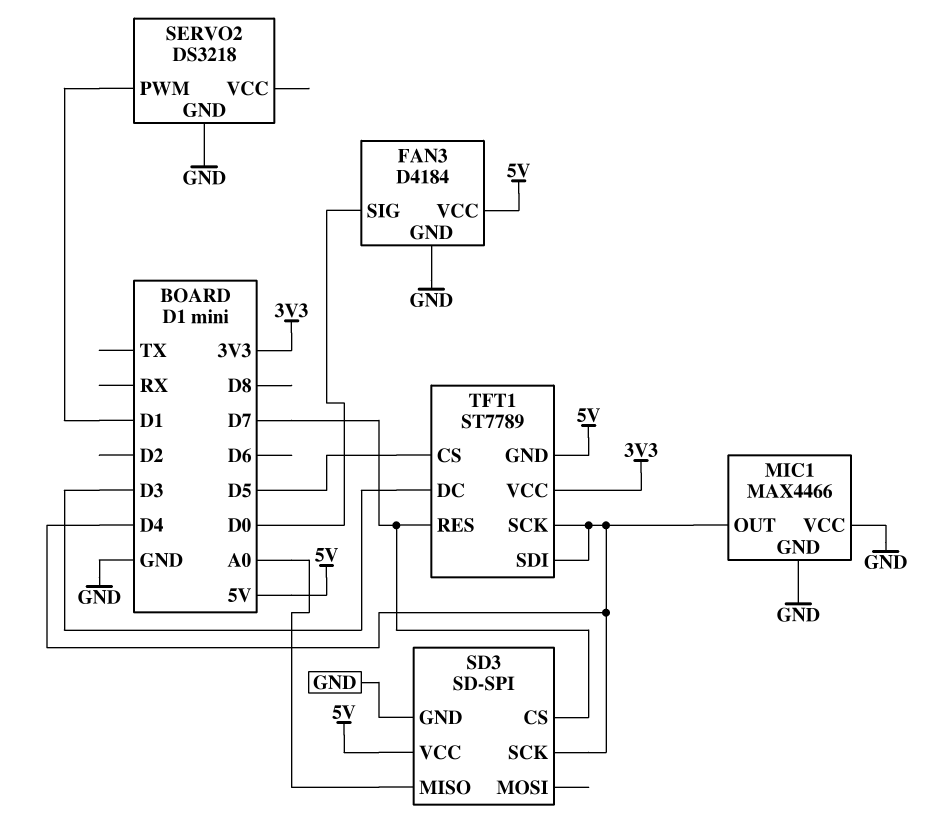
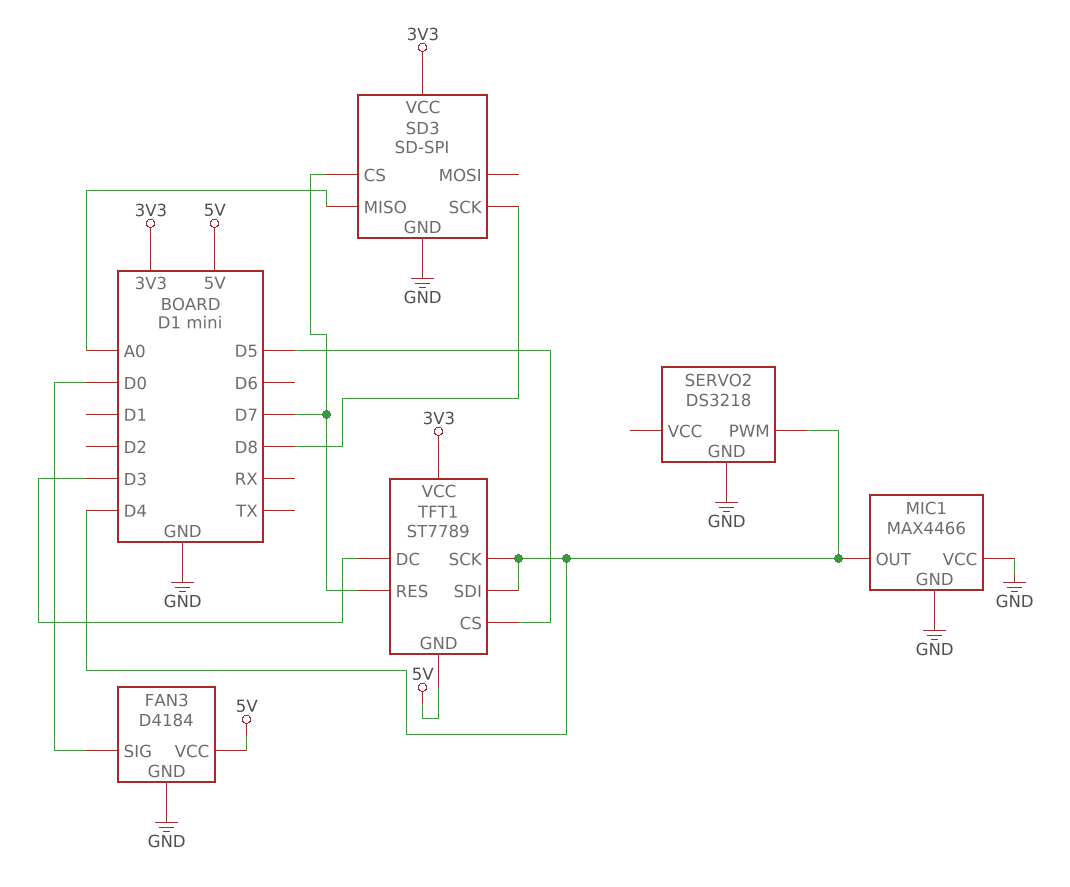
SD3 pin SCK: D4 -> D8
SD3 pin VCC: 5V -> 3V3
SERVO2 pin PWM: D1 -> D4

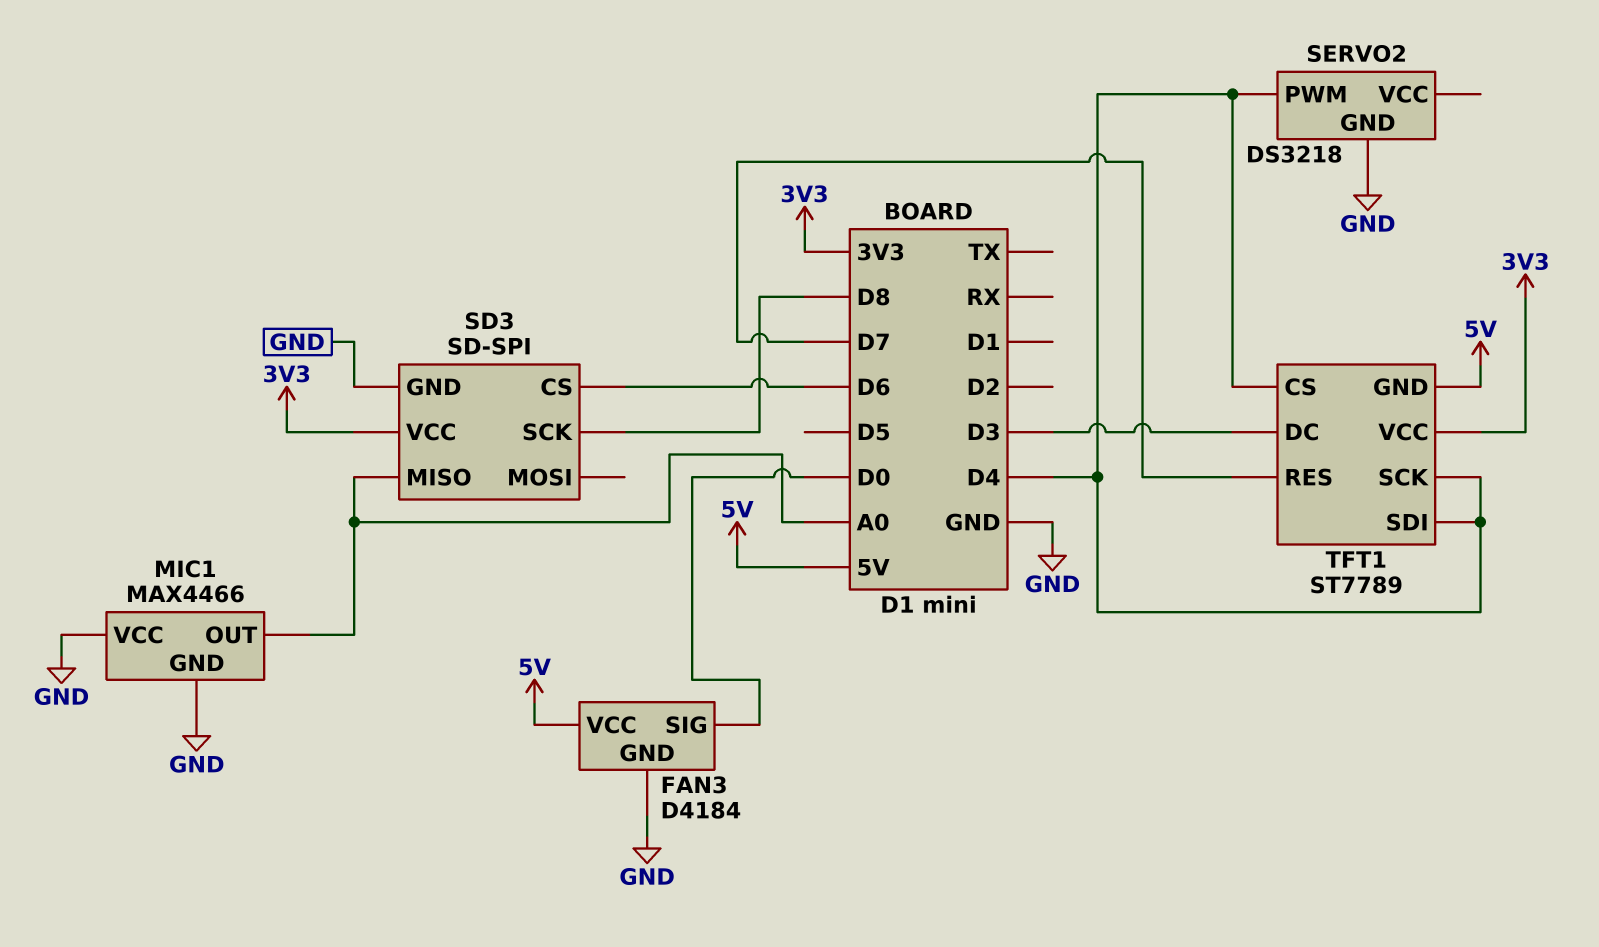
MIC1 pin OUT: D4 -> A0
SD3 pin CS: D7 -> D6
TFT1 pin CS: D5 -> D4

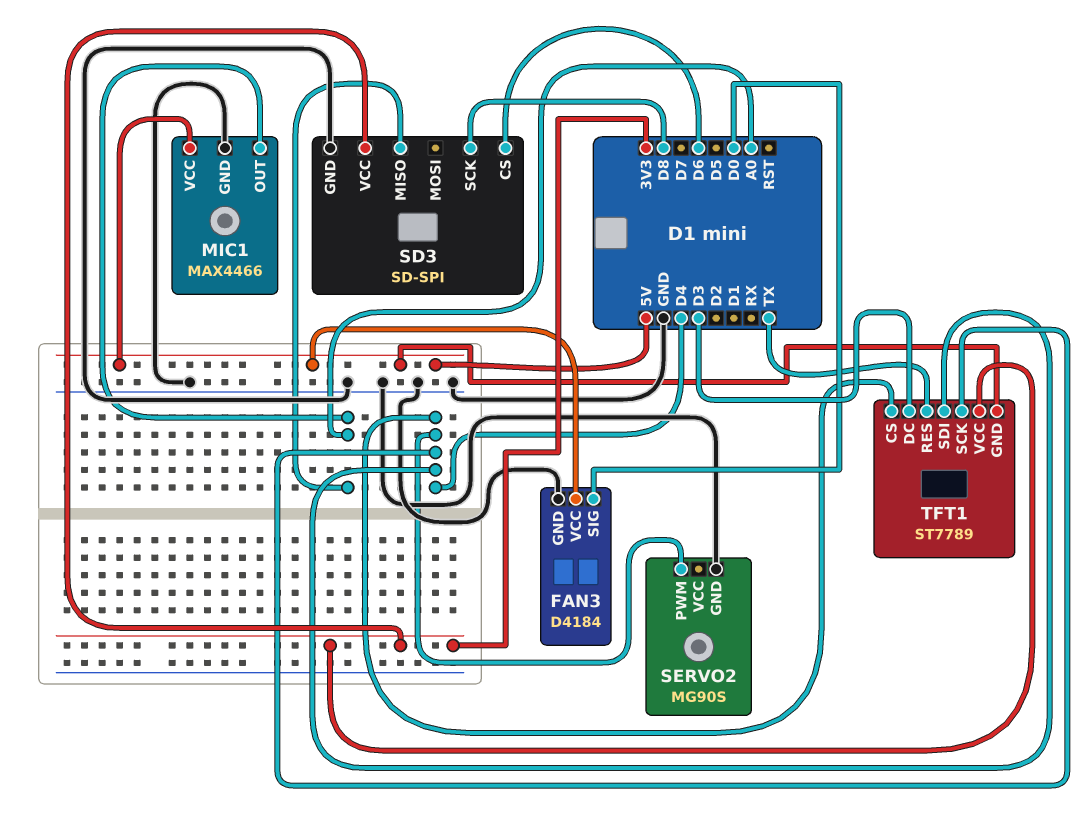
MIC1 pin VCC: GND -> 5V
SERVO2: DS3218 -> MG90S
TFT1 pin RES: D7 -> TX

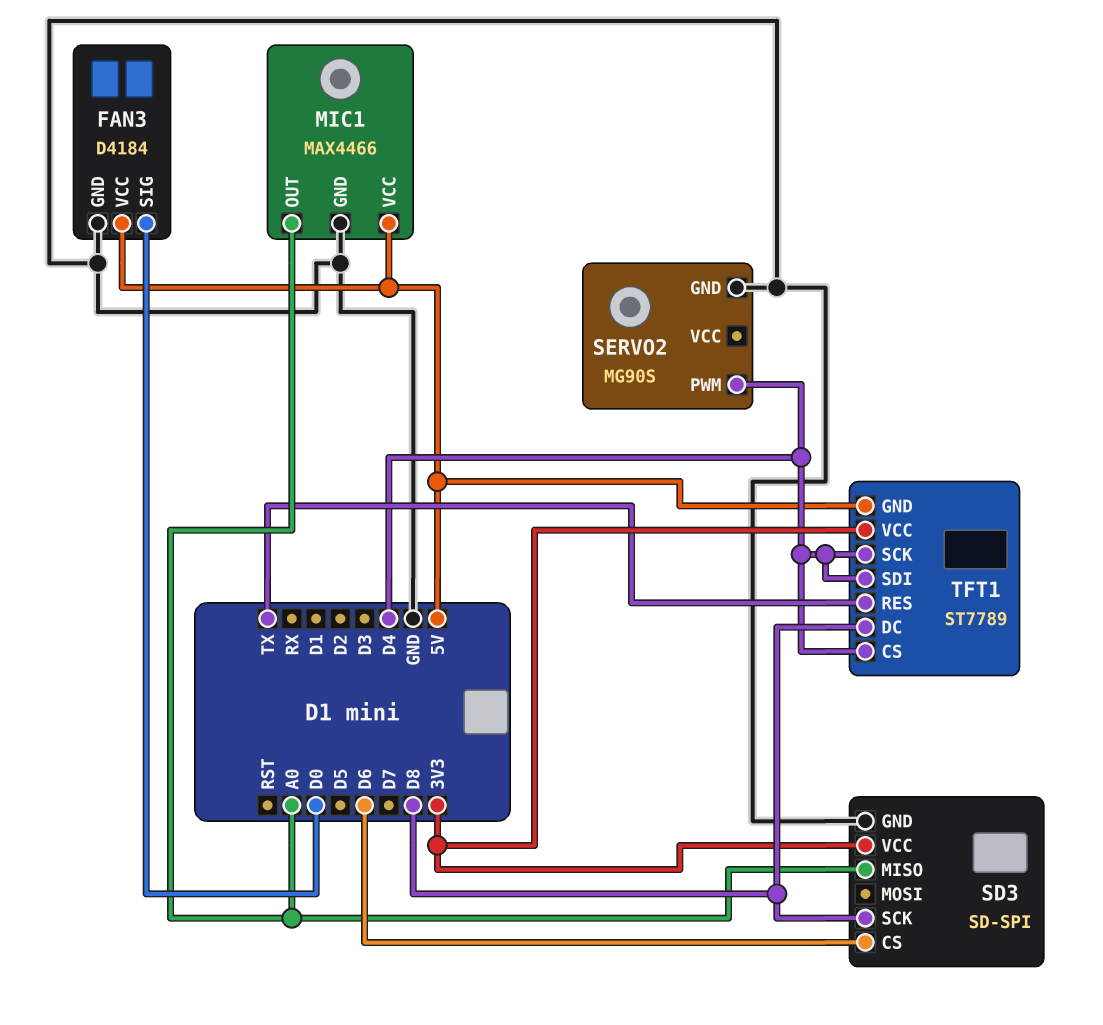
TFT1 pin DC: D3 -> D8

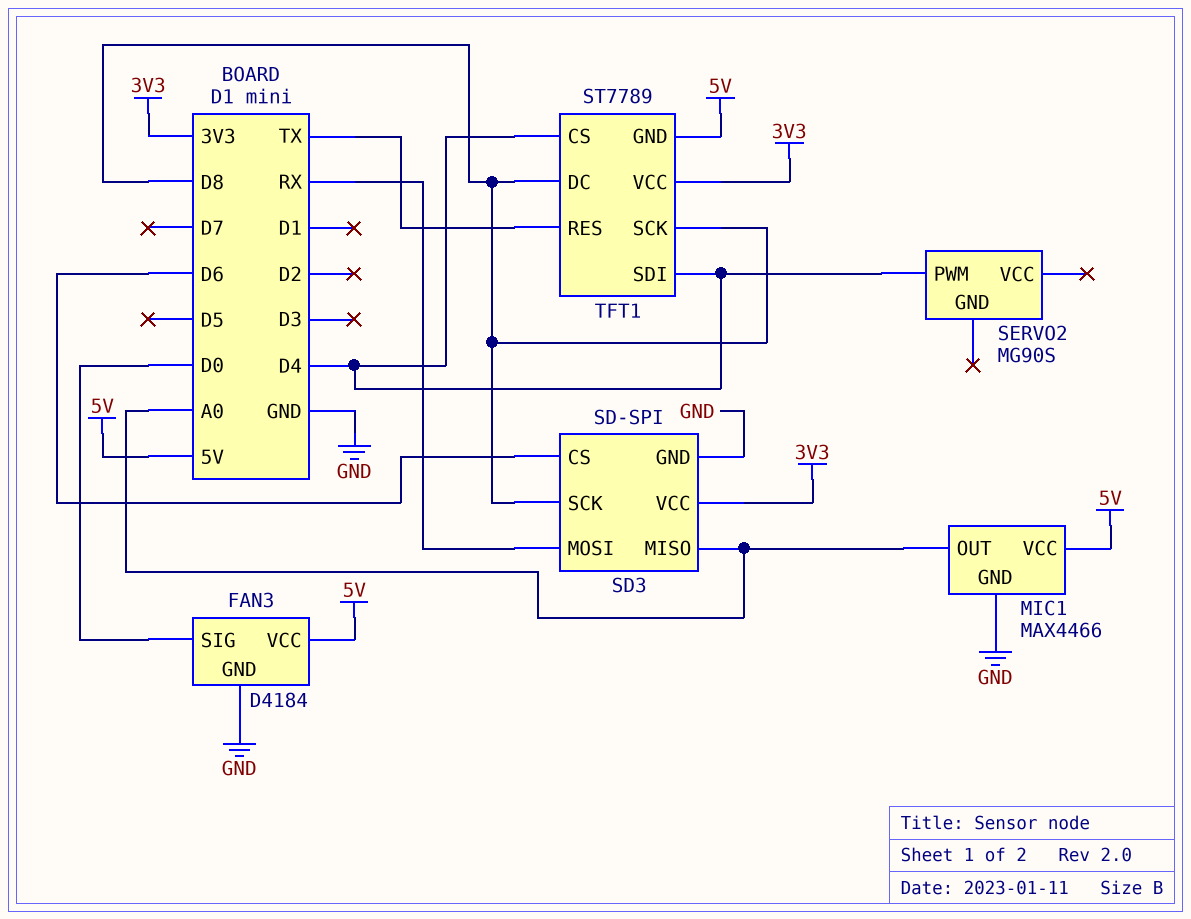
SD3 pin MOSI: none -> RX
SERVO2 pin GND: GND -> none
TFT1 pin SCK: D4 -> D8

